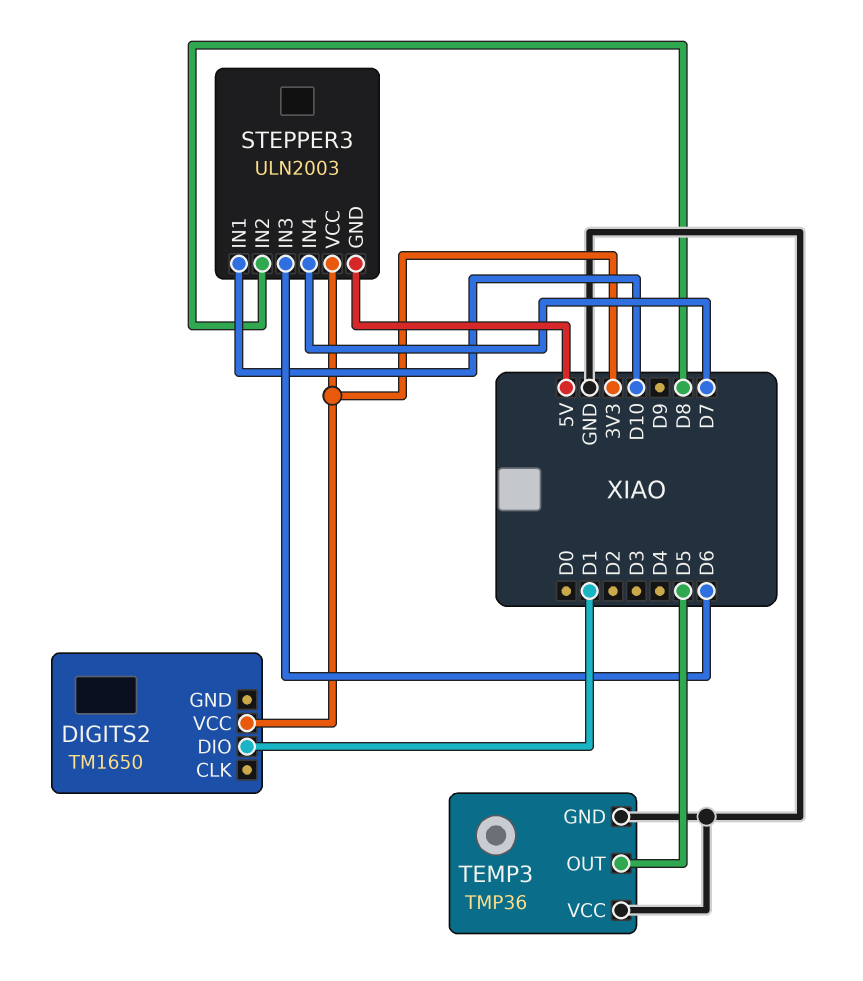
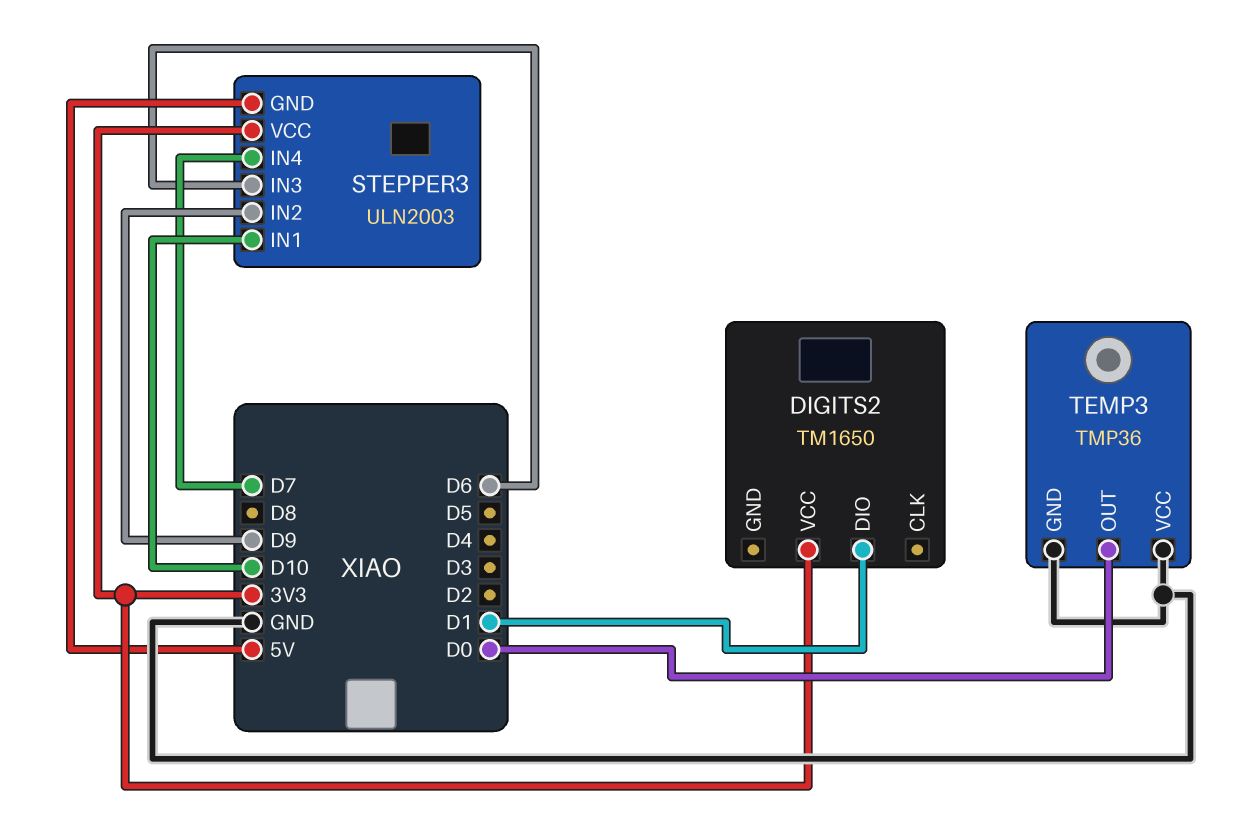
STEPPER3 pin IN2: D8 -> D9
TEMP3 pin OUT: D5 -> D0

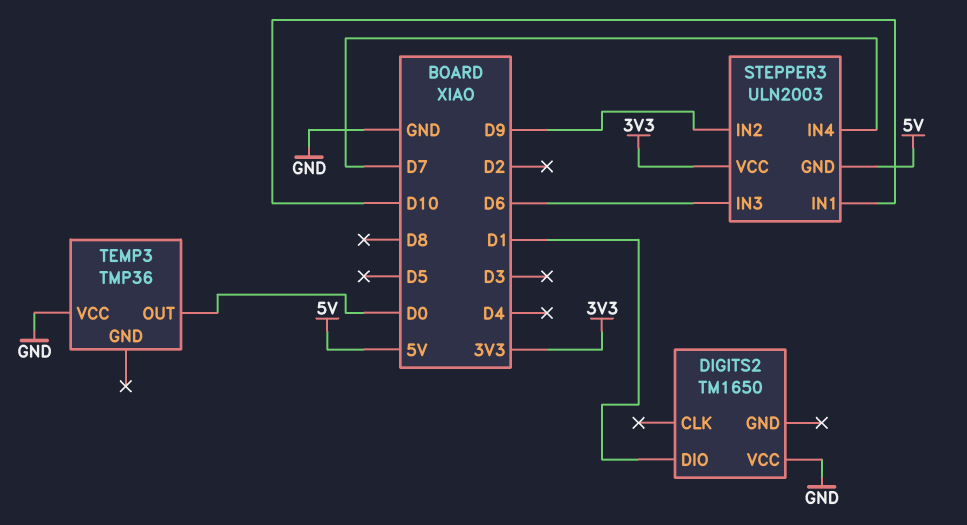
DIGITS2 pin VCC: 3V3 -> GND
TEMP3 pin GND: GND -> none

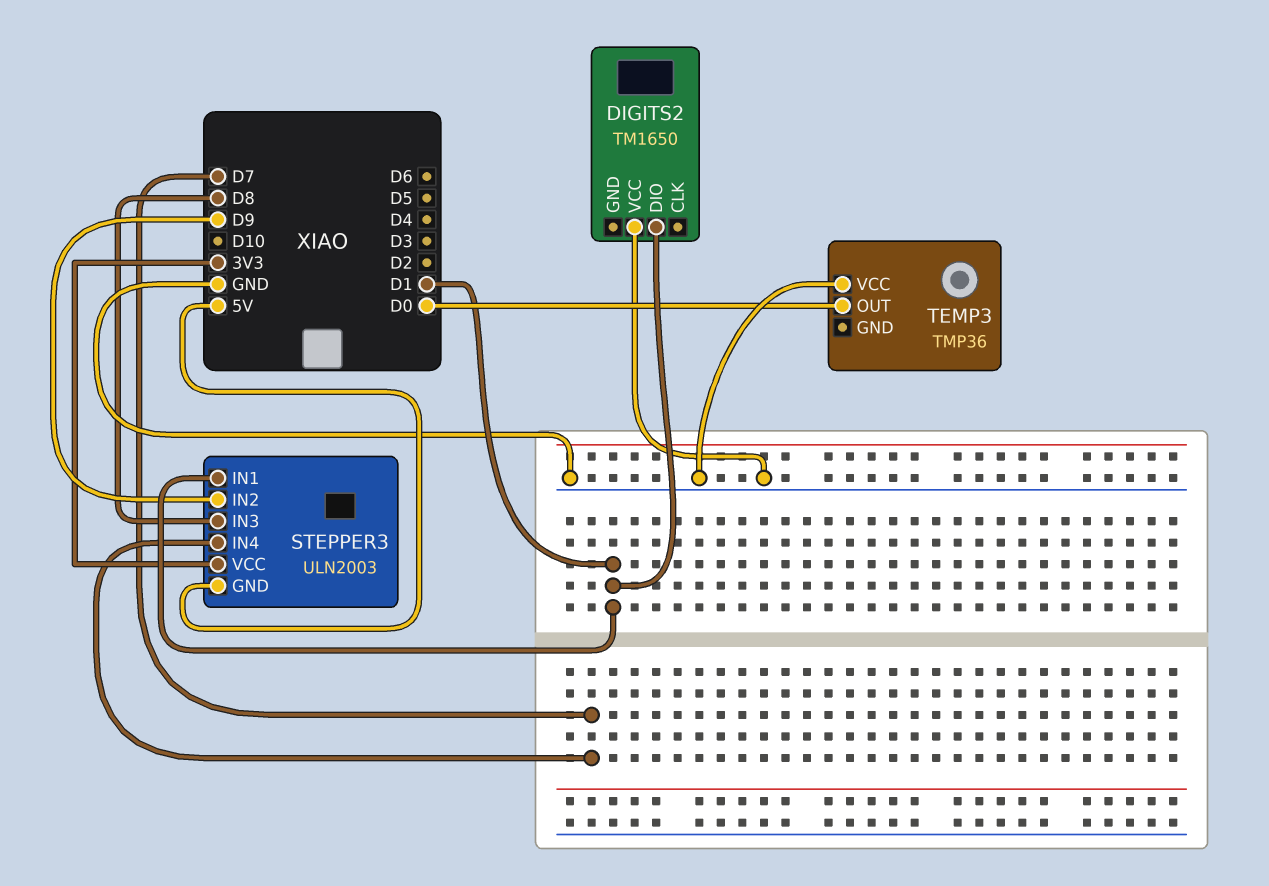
STEPPER3 pin IN1: D10 -> D1
STEPPER3 pin IN3: D6 -> D8

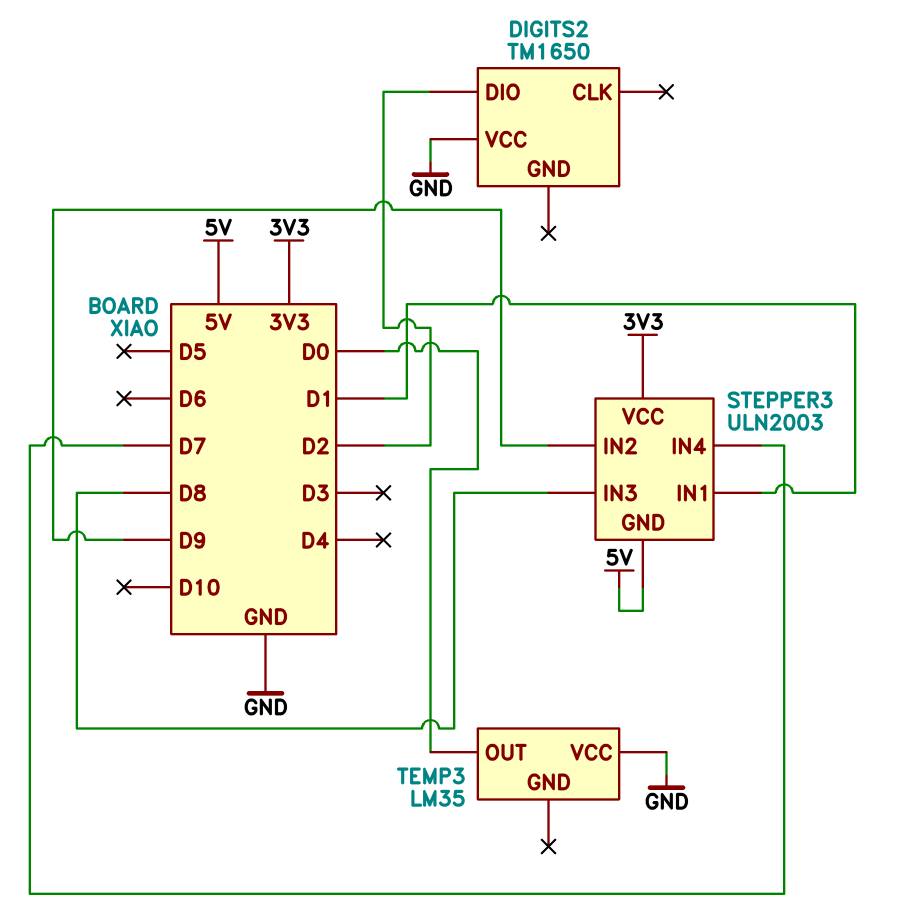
DIGITS2 pin DIO: D1 -> D2
TEMP3: TMP36 -> LM35

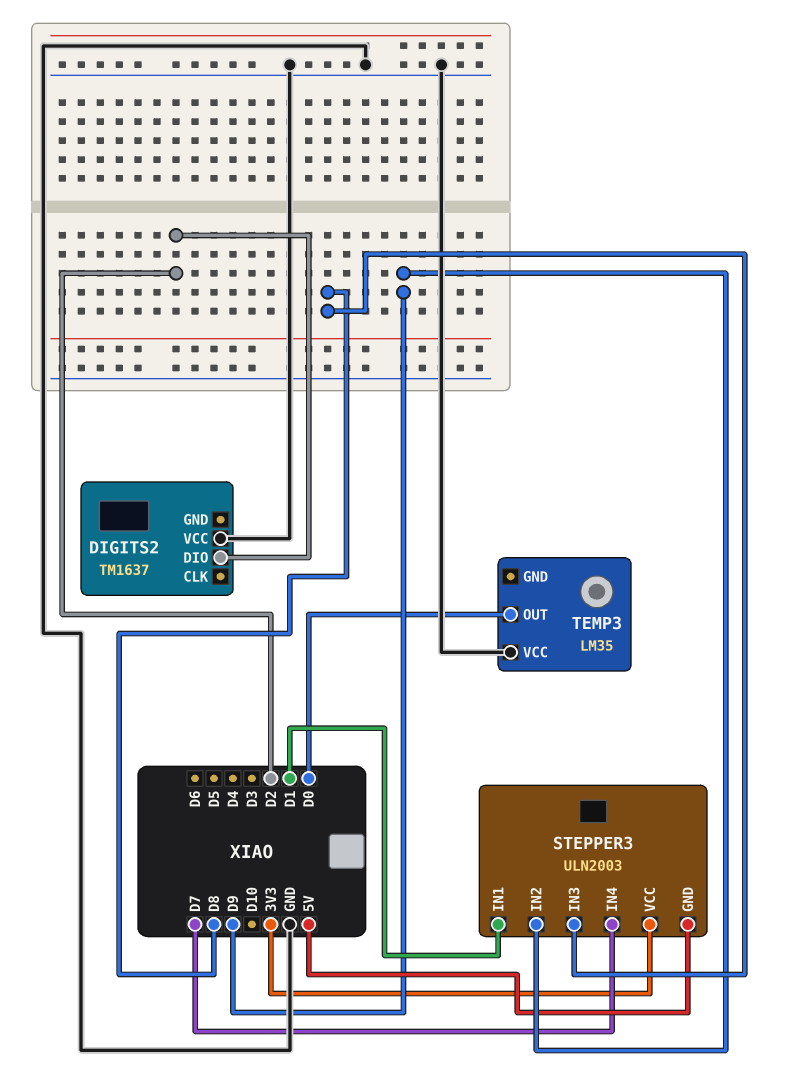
DIGITS2: TM1650 -> TM1637

